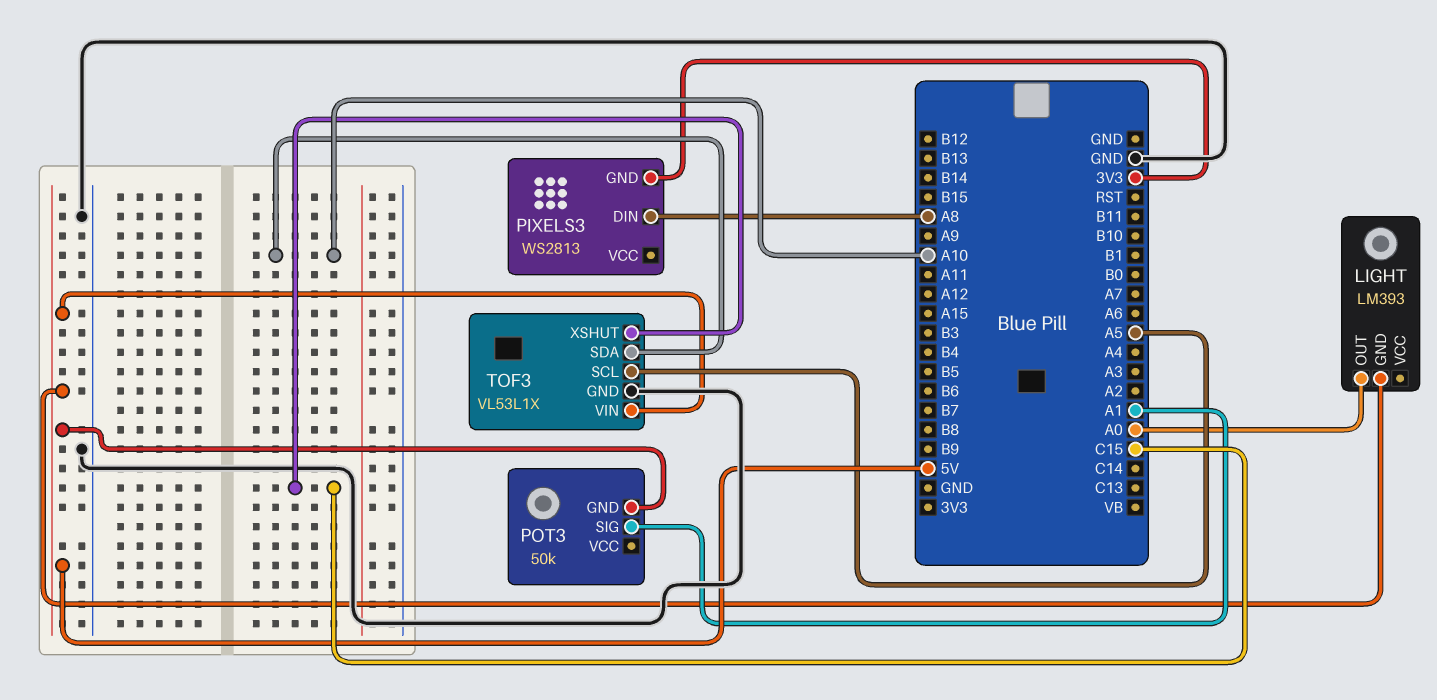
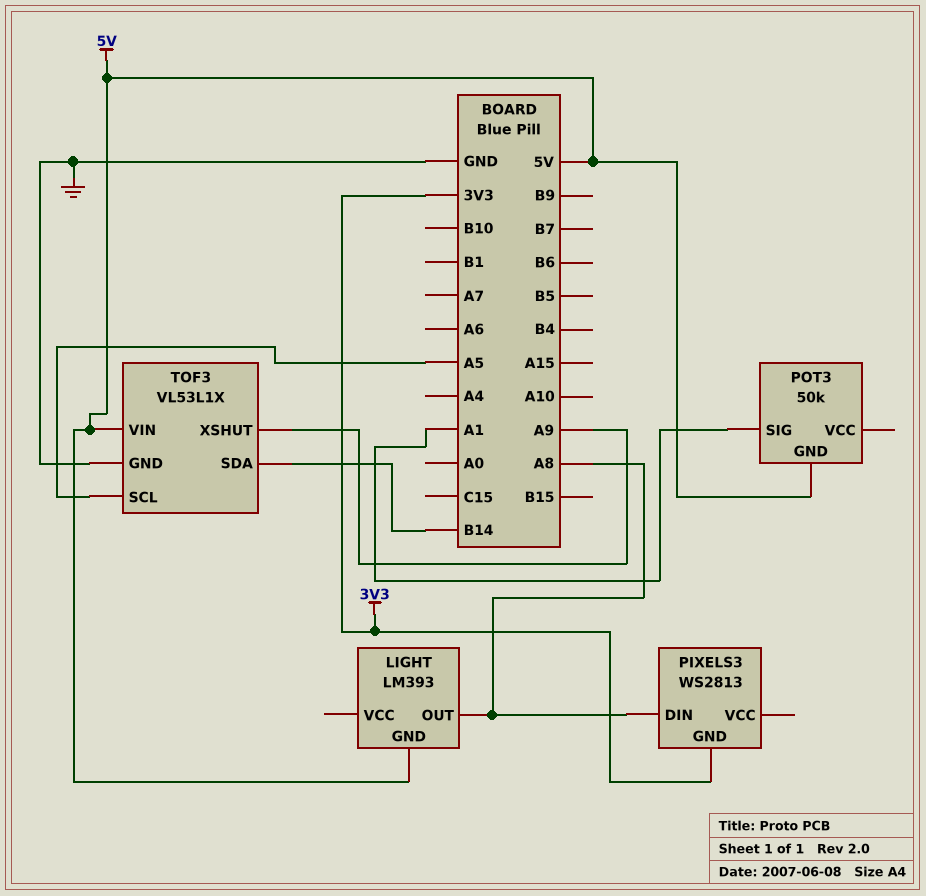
LIGHT pin OUT: A0 -> A8
TOF3 pin SDA: A10 -> B14
TOF3 pin XSHUT: C15 -> A9

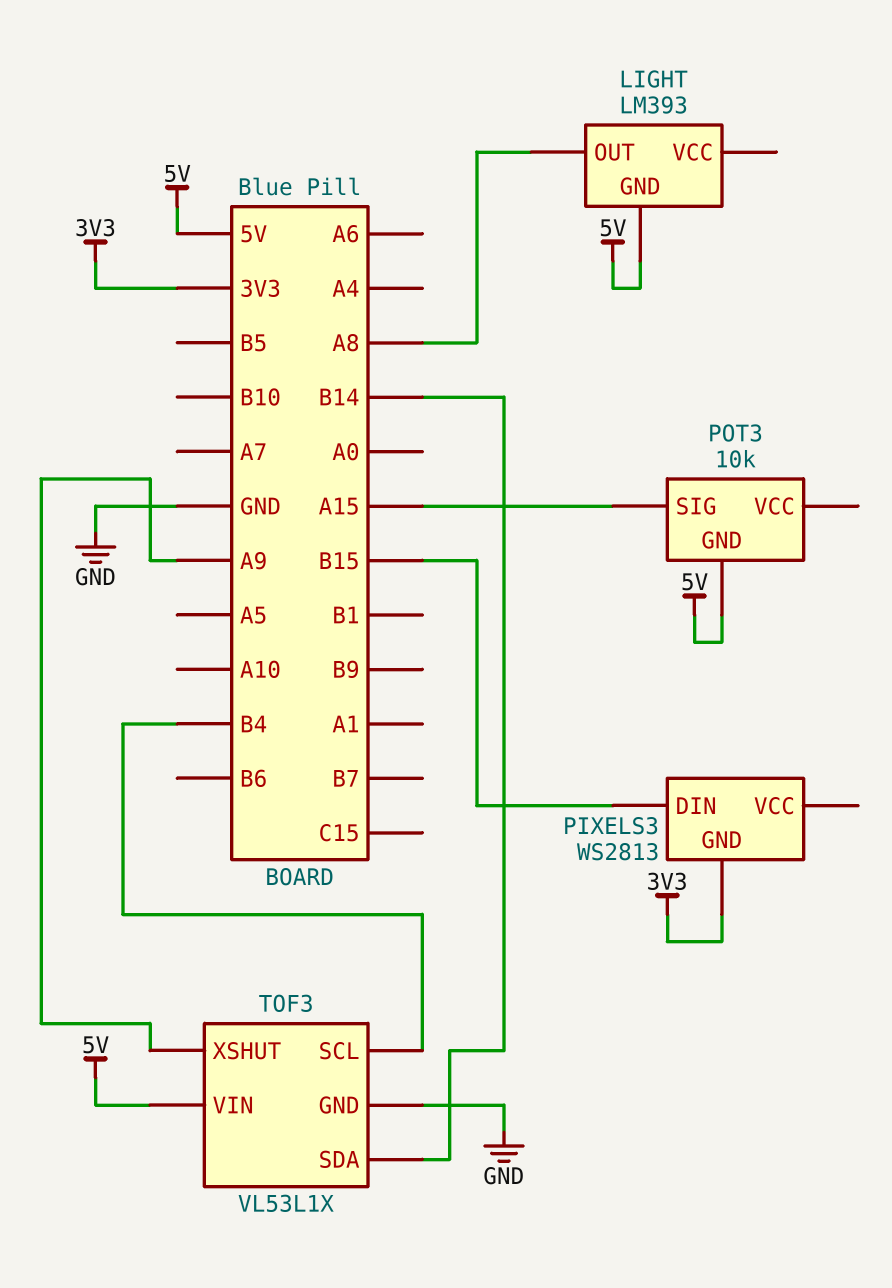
PIXELS3 pin DIN: A8 -> B15
POT3: 50k -> 10k
POT3 pin SIG: A1 -> A15
TOF3 pin SCL: A5 -> B4

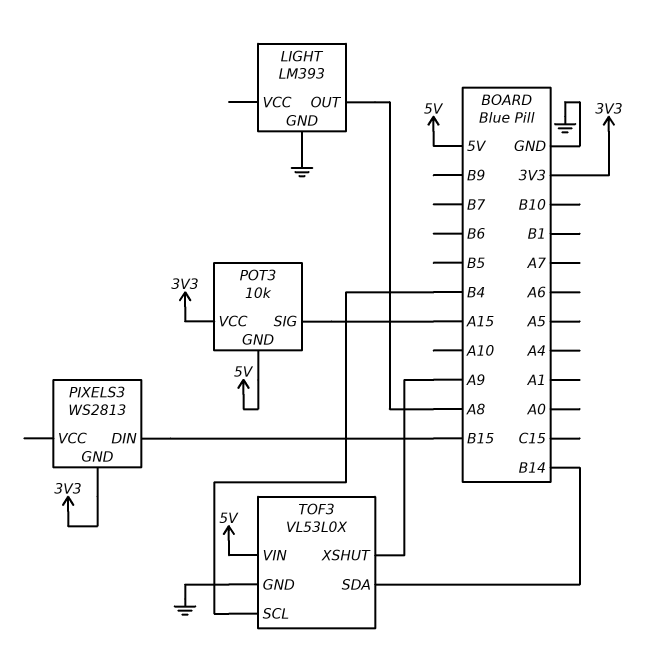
LIGHT pin GND: 5V -> GND
POT3 pin VCC: none -> 3V3
TOF3: VL53L1X -> VL53L0X

